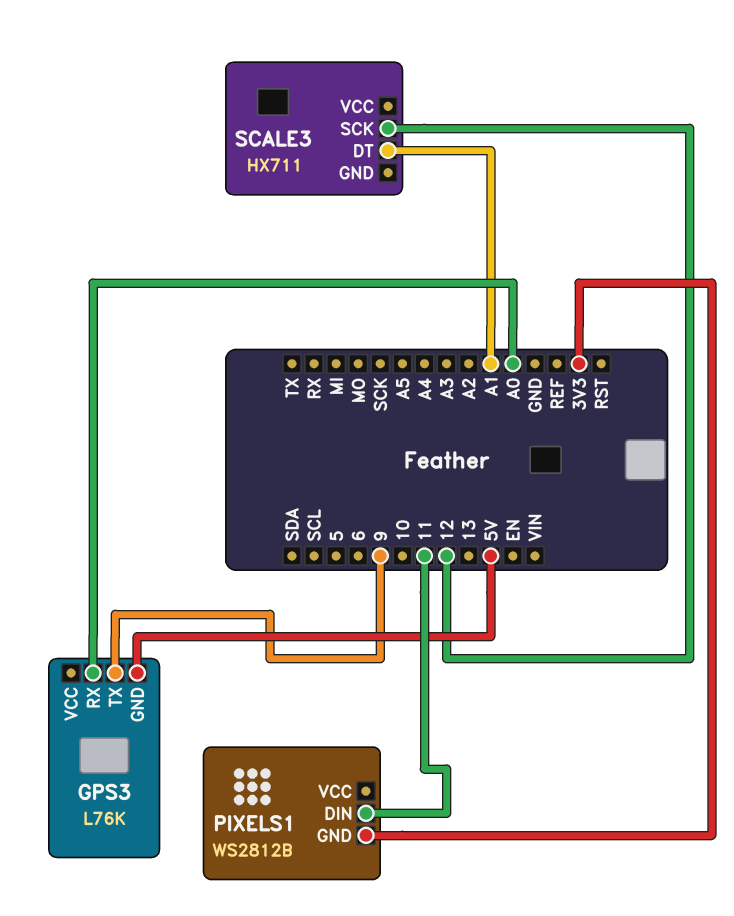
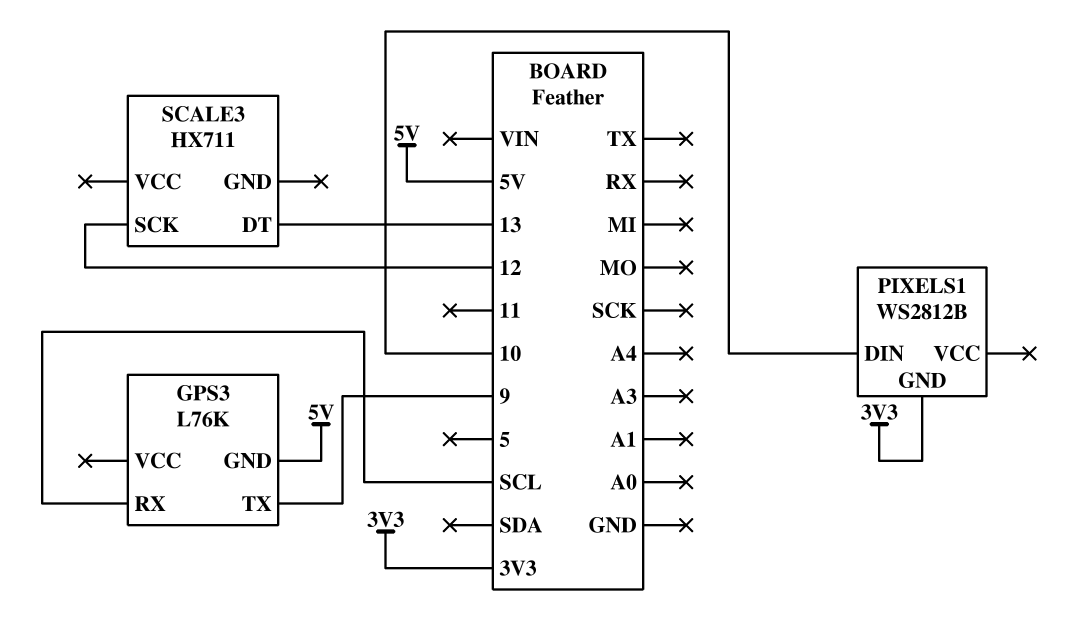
GPS3 pin RX: A0 -> SCL
PIXELS1 pin DIN: 11 -> 10
SCALE3 pin DT: A1 -> 13

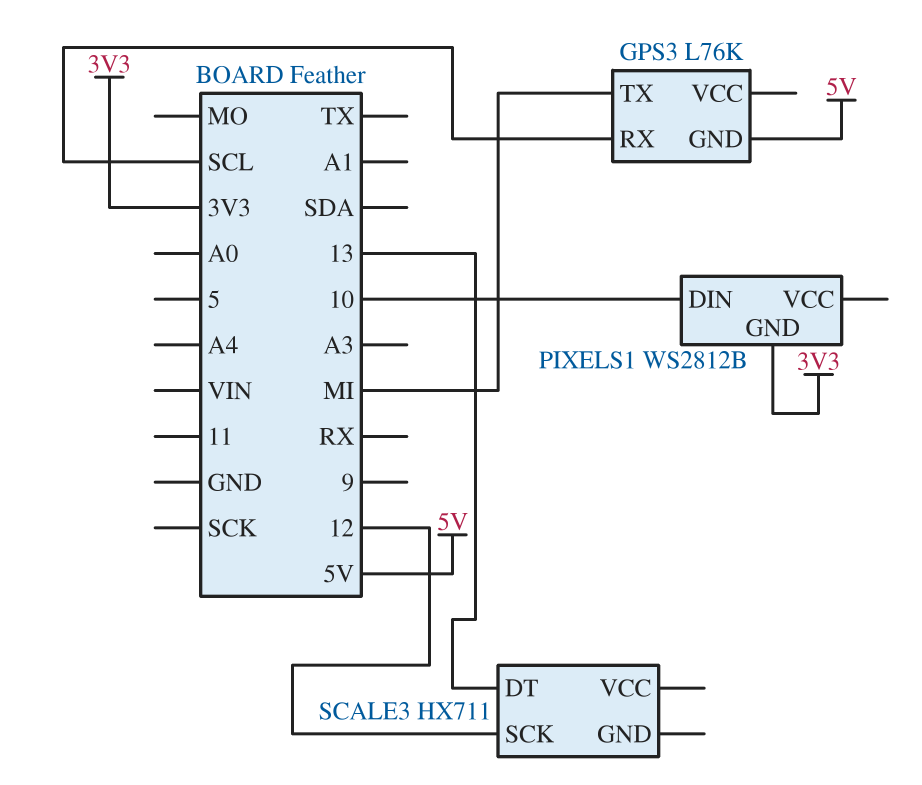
GPS3 pin TX: 9 -> MI

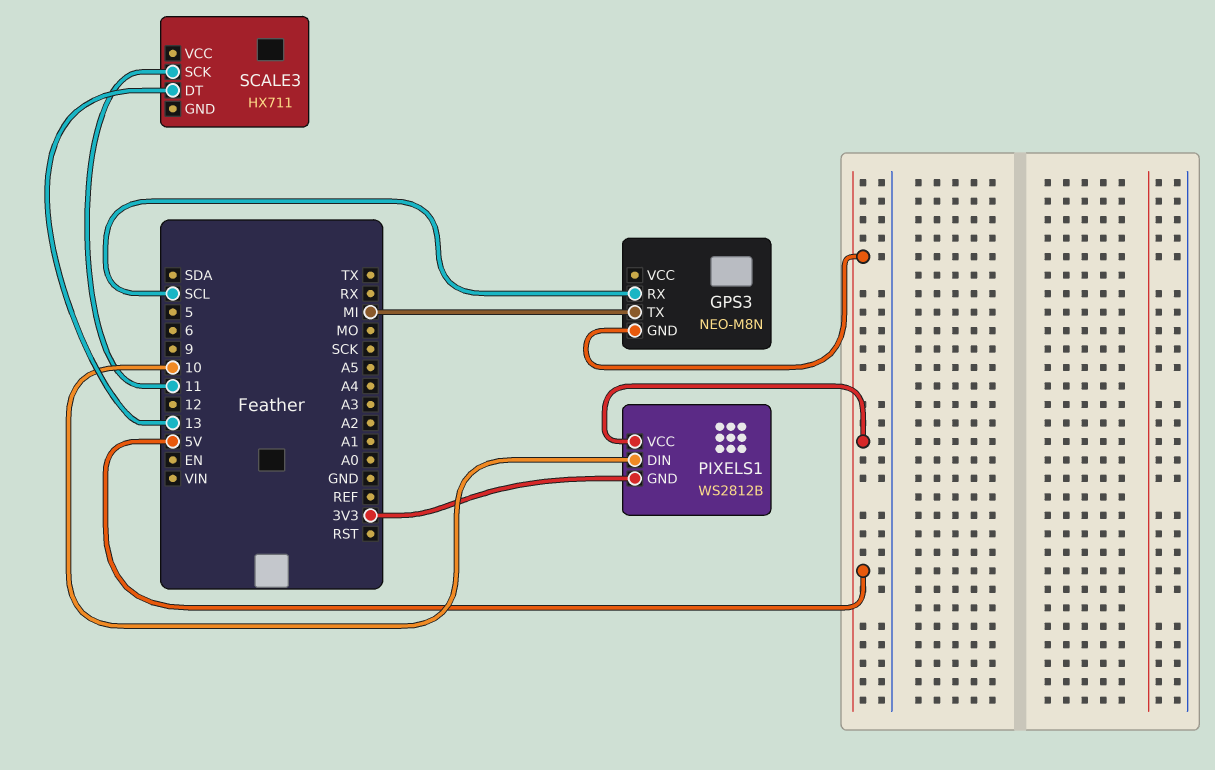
GPS3: L76K -> NEO-M8N
PIXELS1 pin VCC: none -> 5V
SCALE3 pin SCK: 12 -> 11

